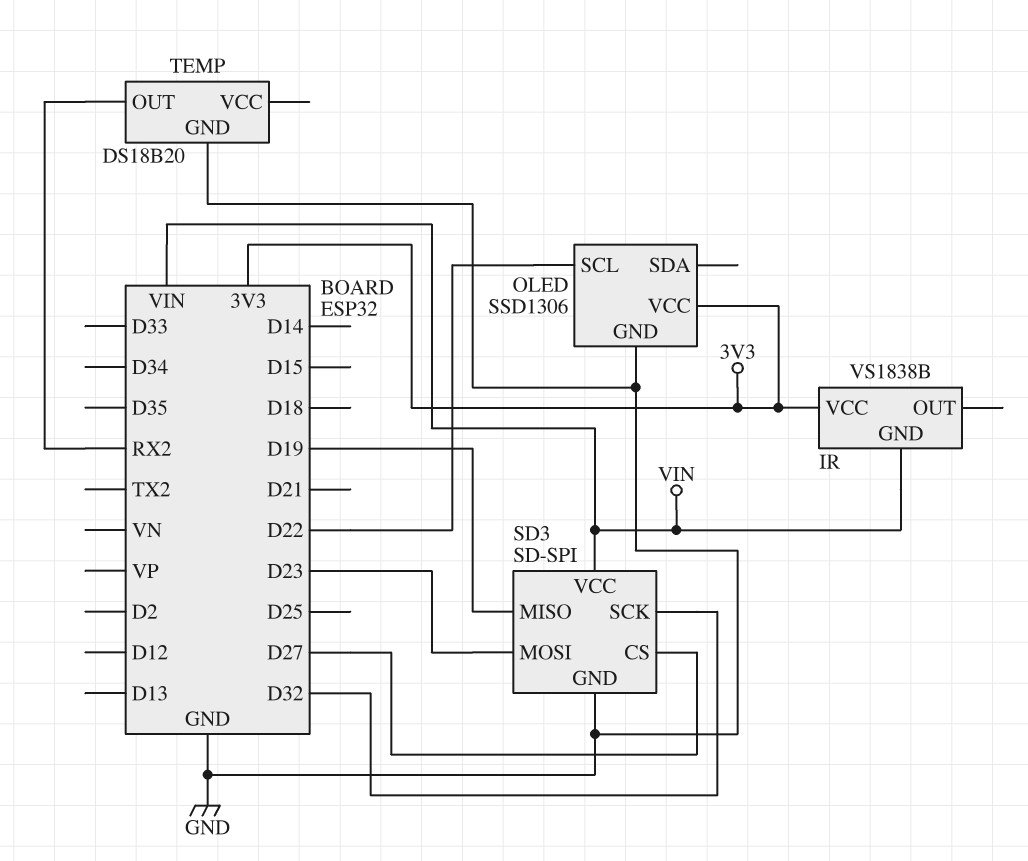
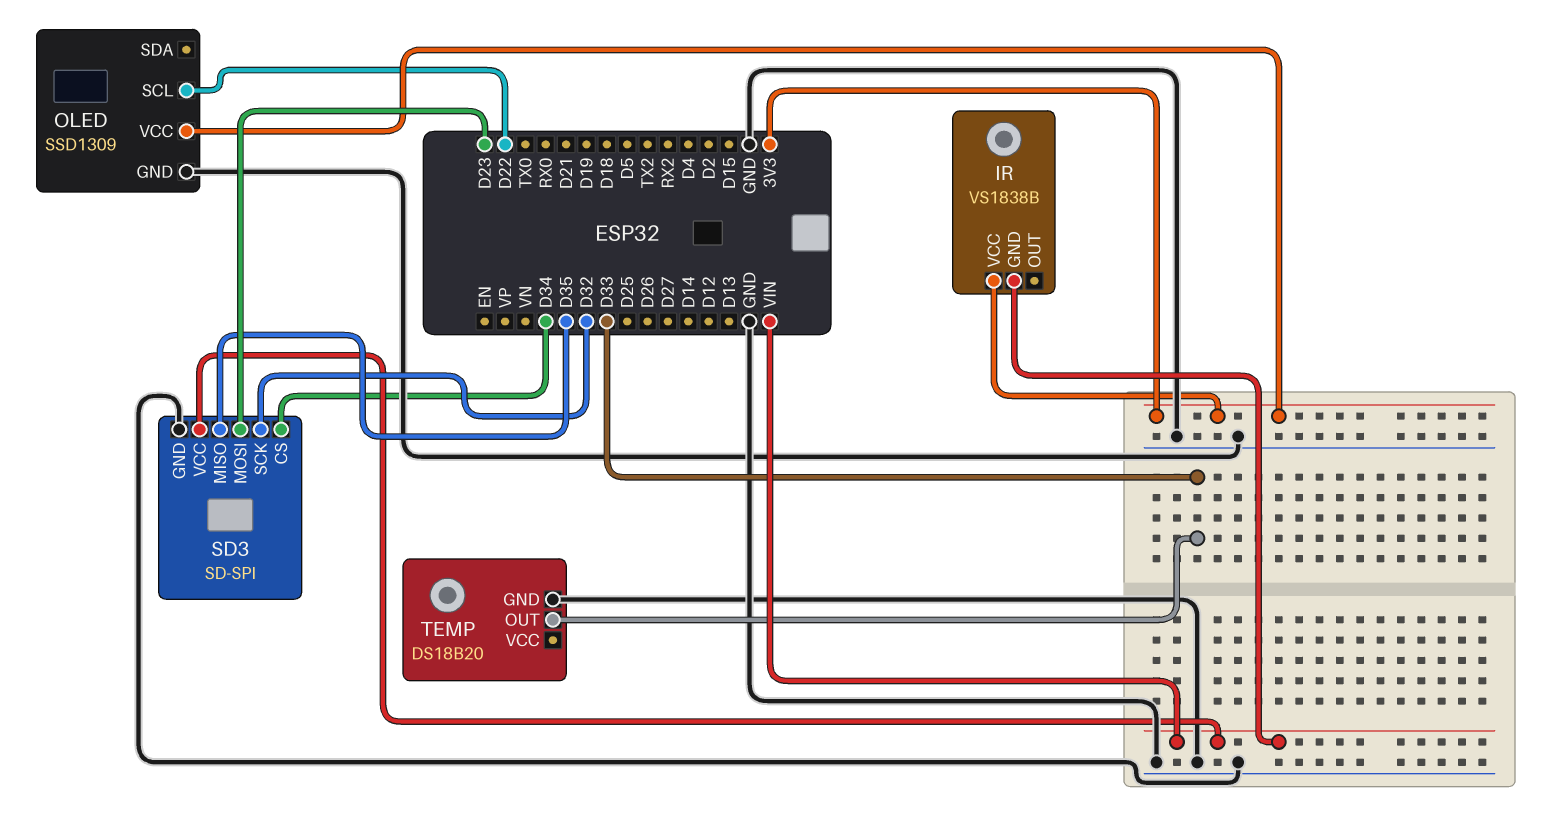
OLED: SSD1306 -> SSD1309
SD3 pin CS: D27 -> D34
SD3 pin MISO: D19 -> D35
TEMP pin OUT: RX2 -> D33

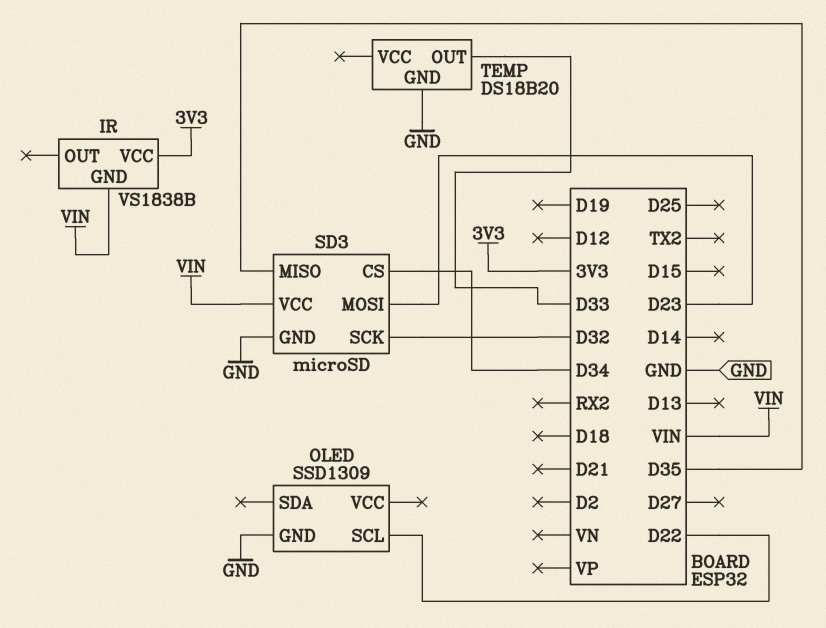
OLED pin VCC: 3V3 -> none
SD3: SD-SPI -> microSD

